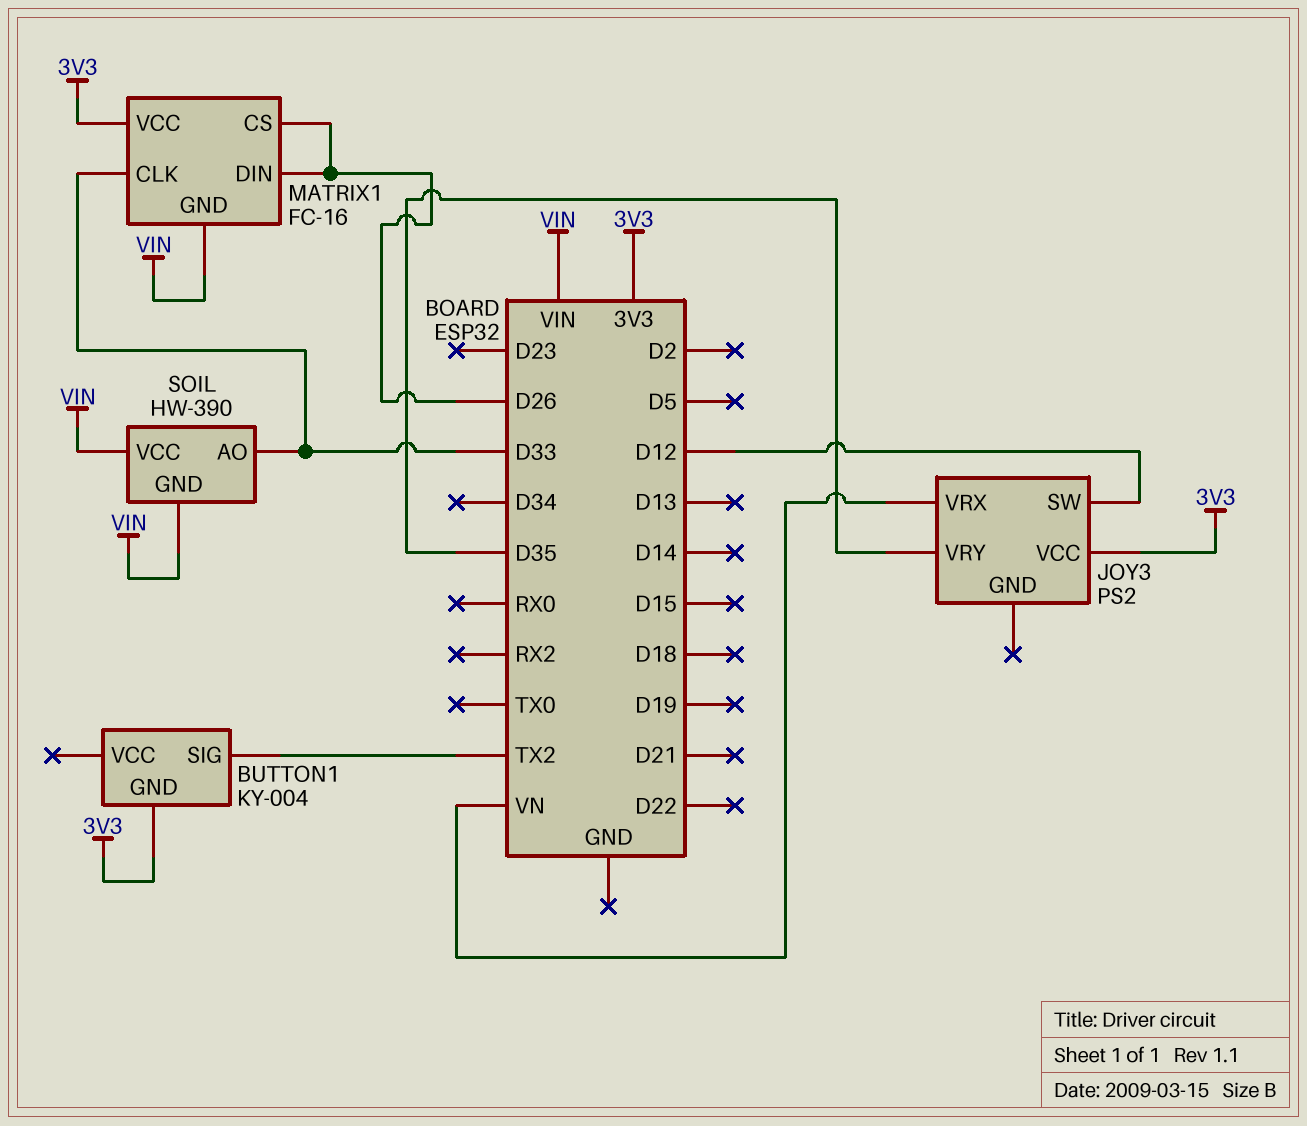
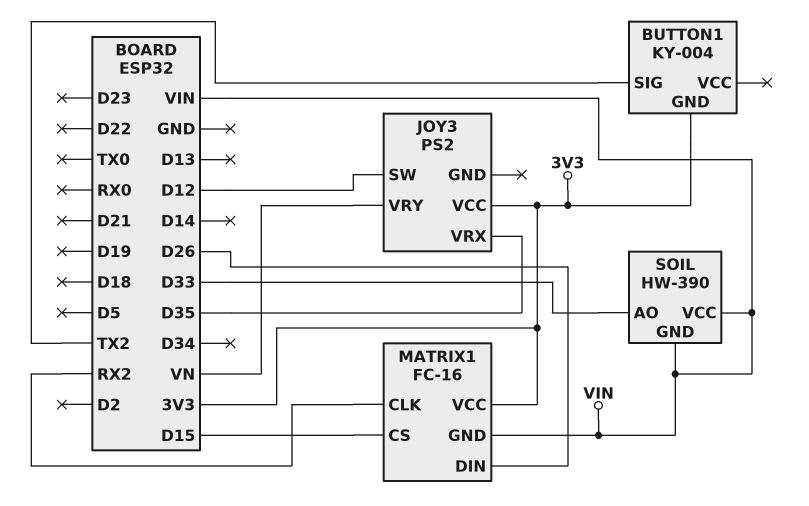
JOY3 pin VRX: VN -> D35
JOY3 pin VRY: D35 -> VN
MATRIX1 pin CLK: D33 -> RX2
MATRIX1 pin CS: D26 -> D15

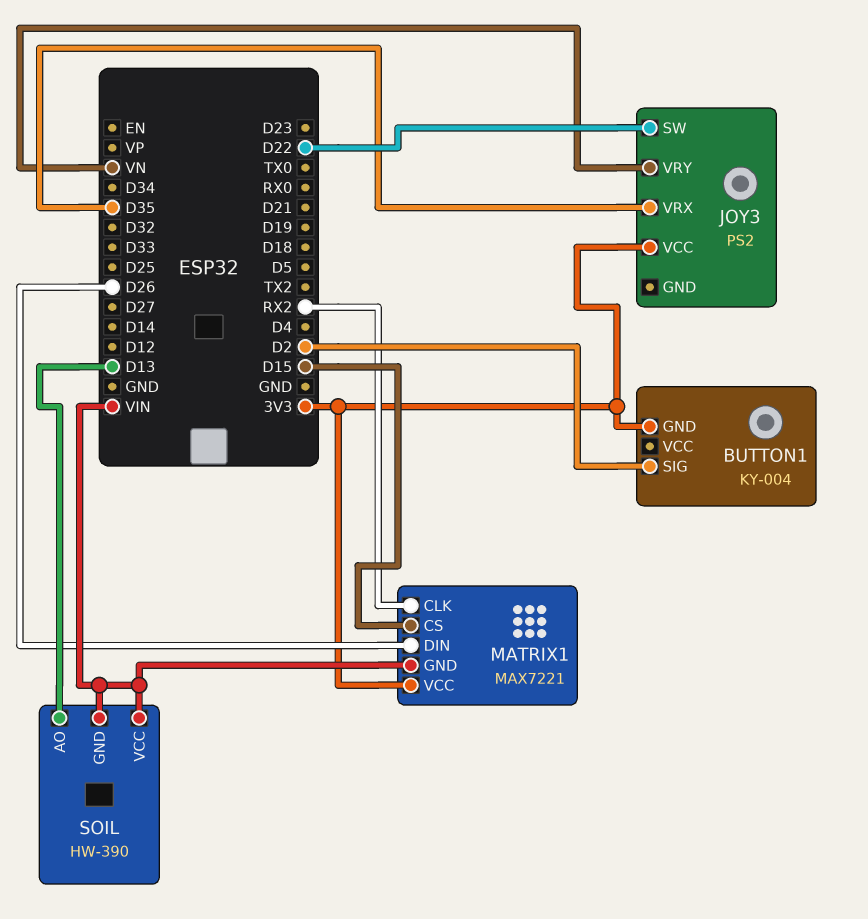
BUTTON1 pin SIG: TX2 -> D2
JOY3 pin SW: D12 -> D22
MATRIX1: FC-16 -> MAX7221
SOIL pin AO: D33 -> D13

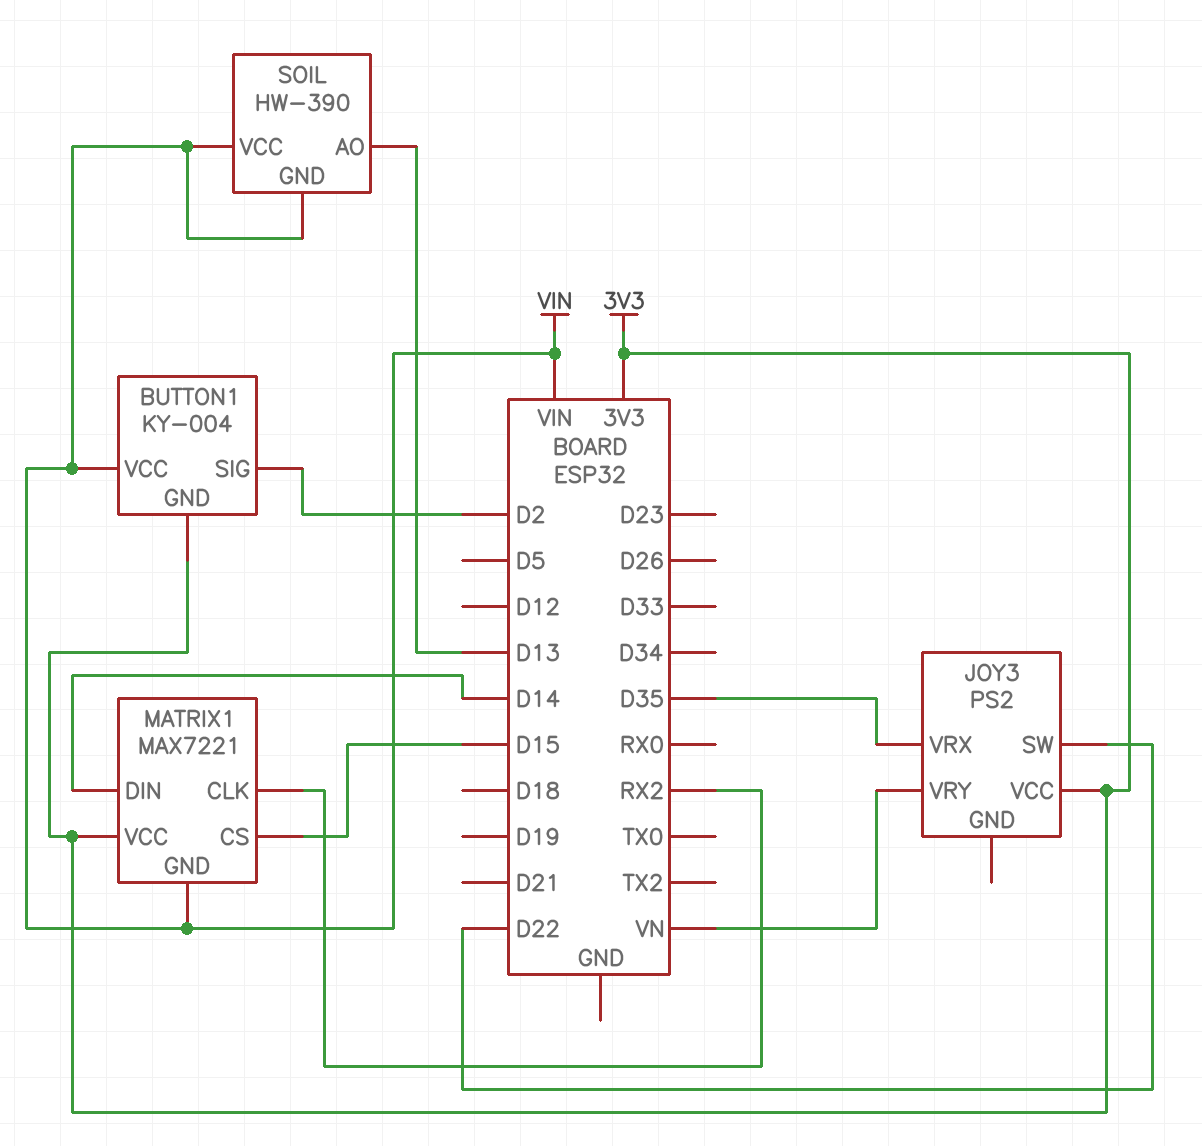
BUTTON1 pin VCC: none -> VIN
MATRIX1 pin DIN: D26 -> D14

